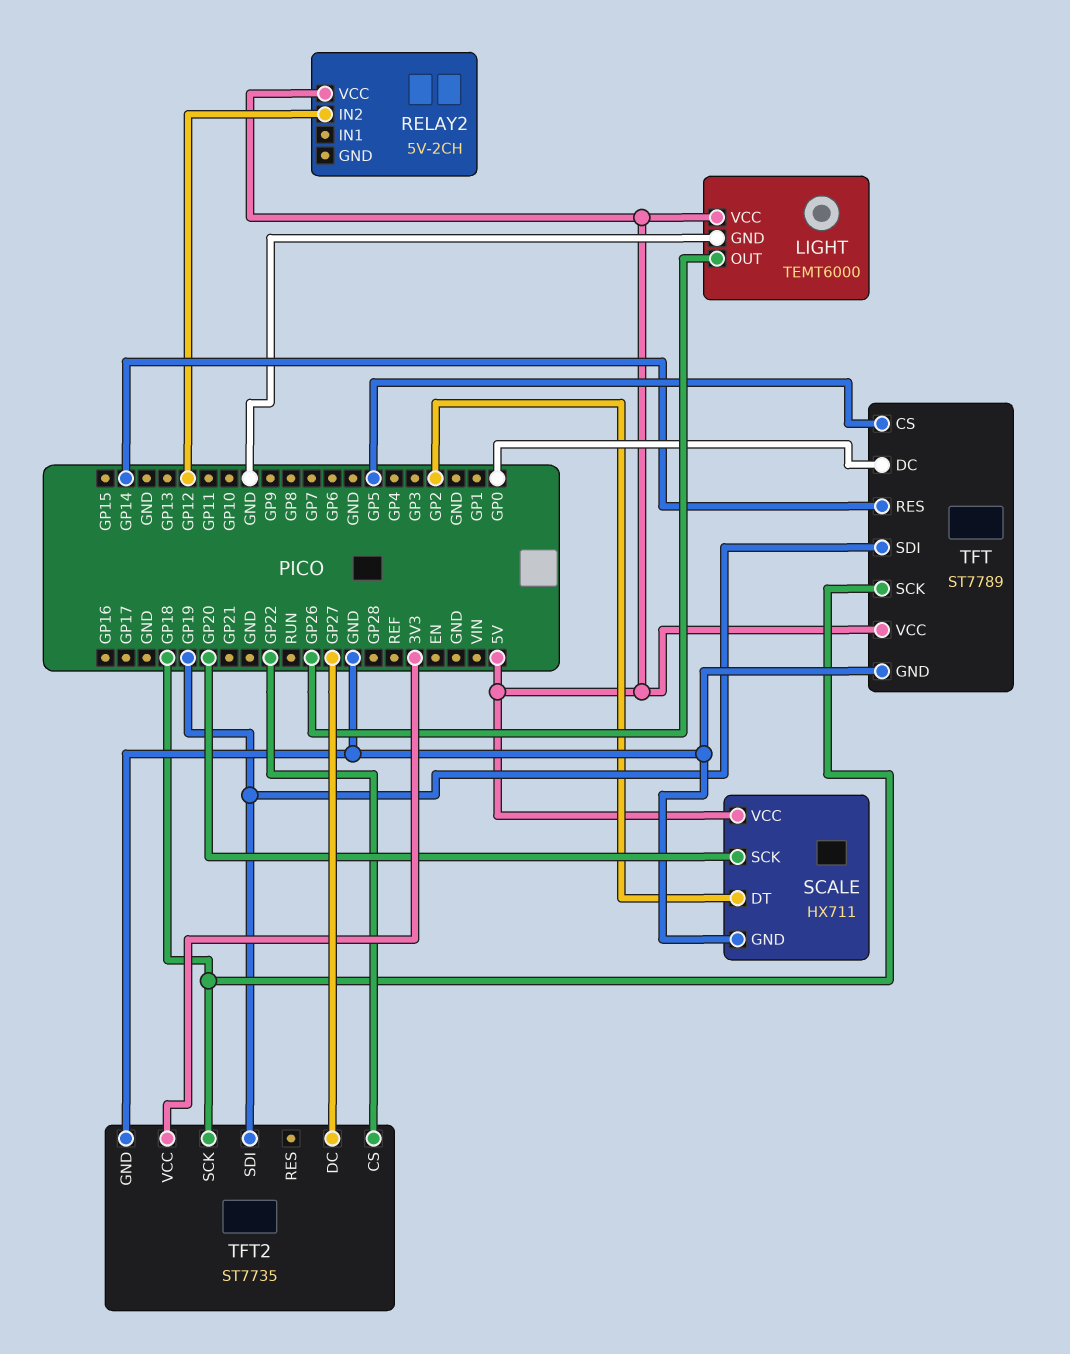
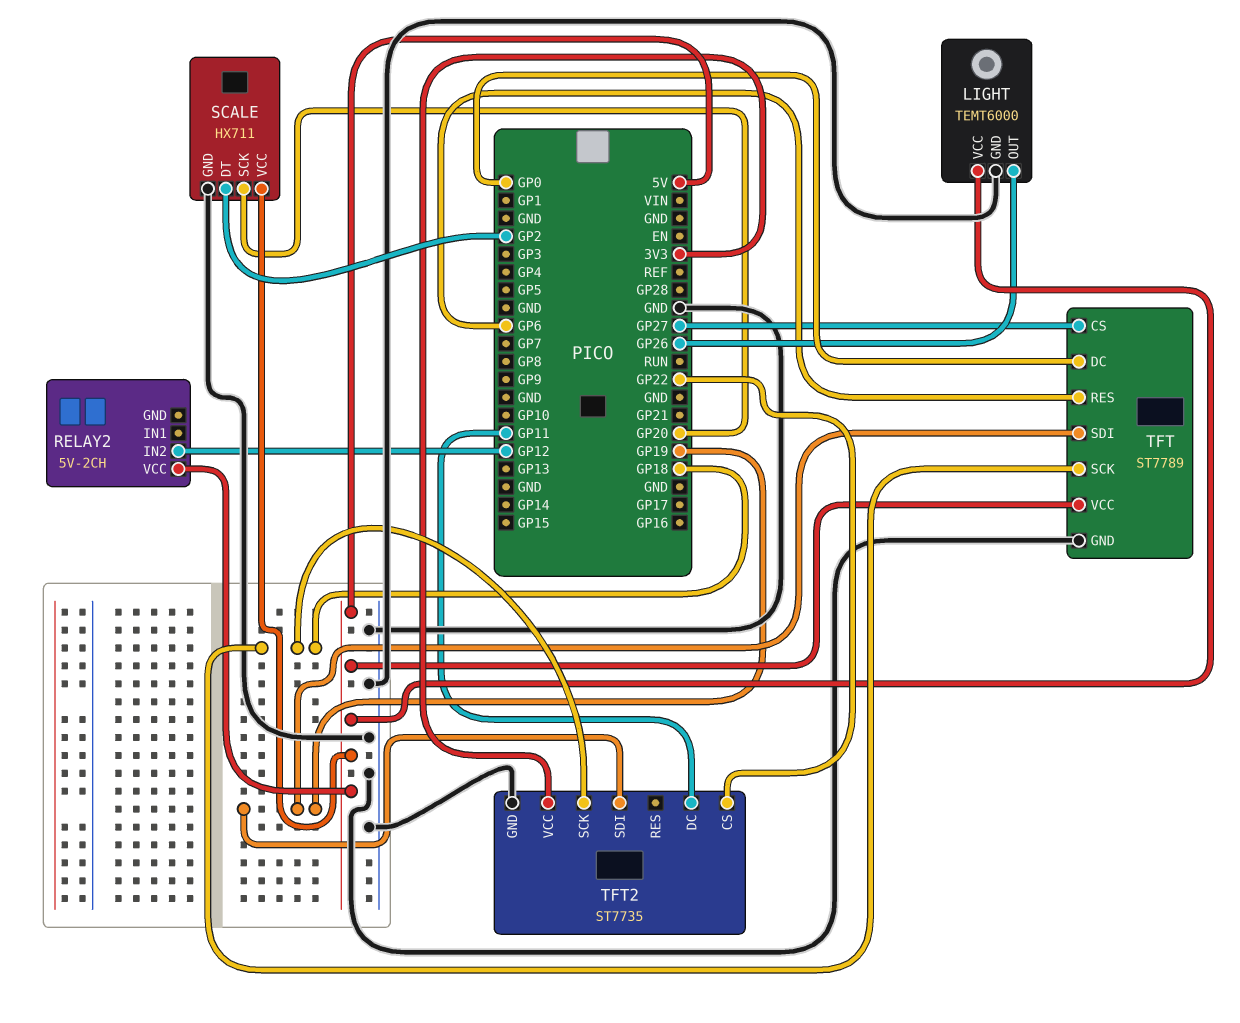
TFT pin CS: GP5 -> GP27
TFT pin RES: GP14 -> GP6
TFT2 pin DC: GP27 -> GP11

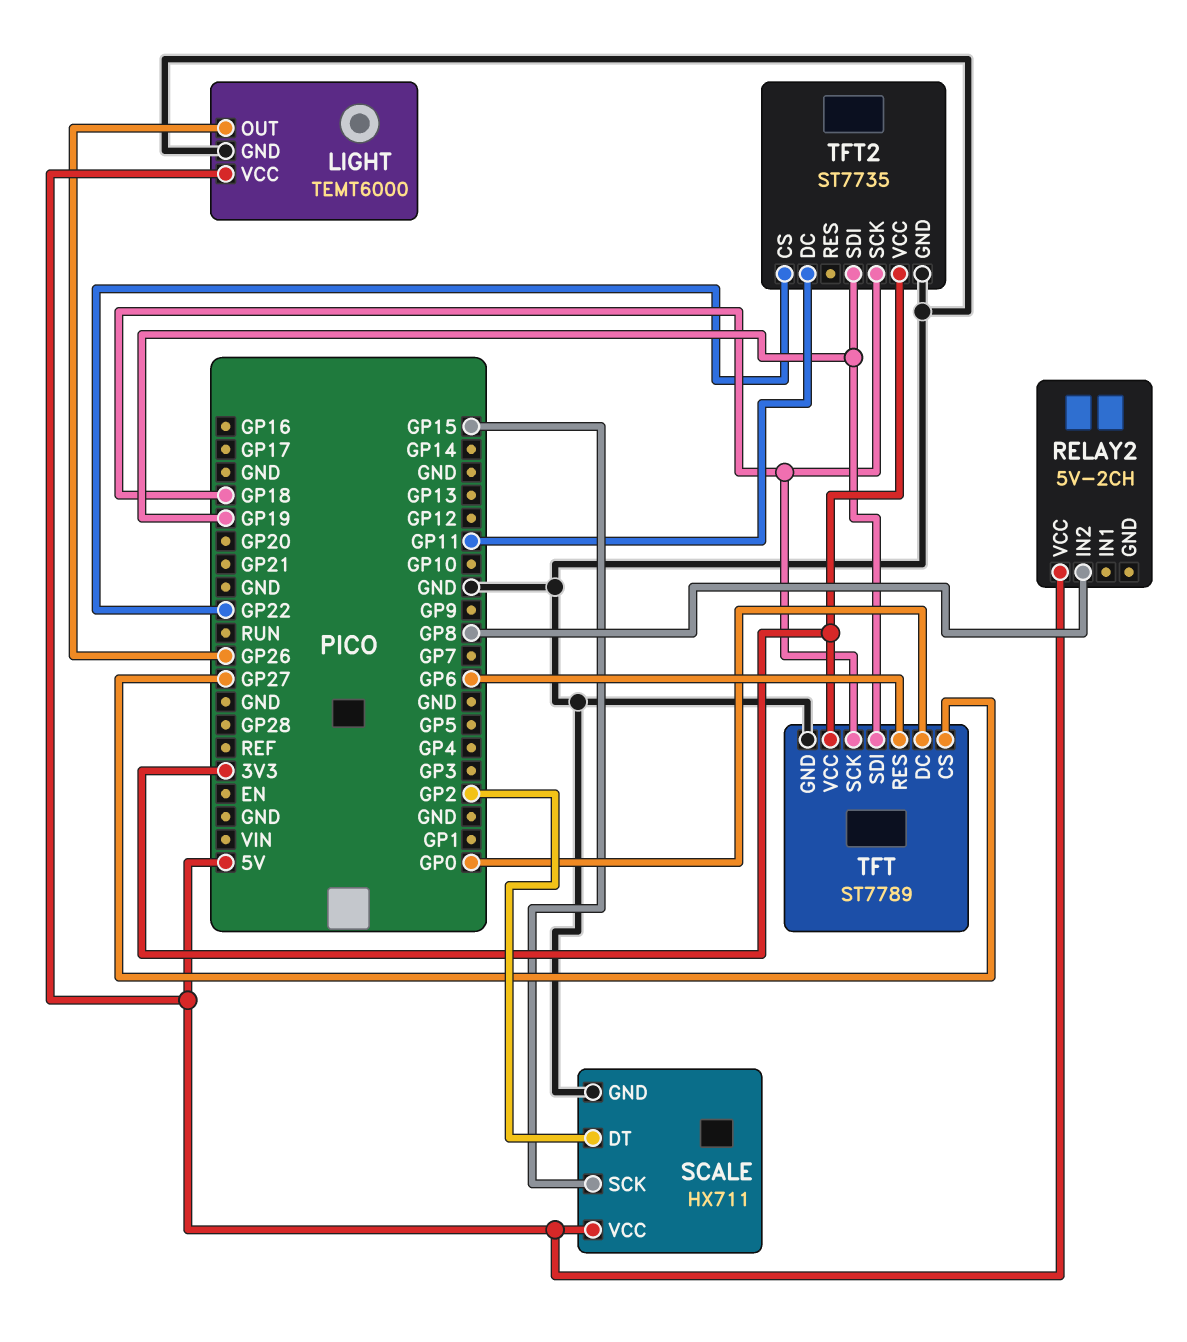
RELAY2 pin IN2: GP12 -> GP8
SCALE pin SCK: GP20 -> GP15
TFT pin VCC: 5V -> 3V3

